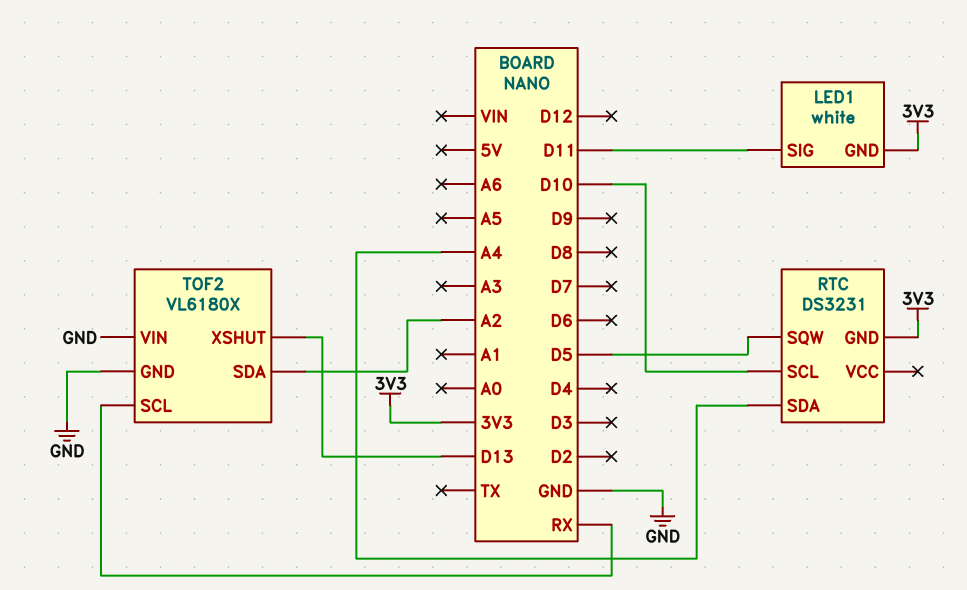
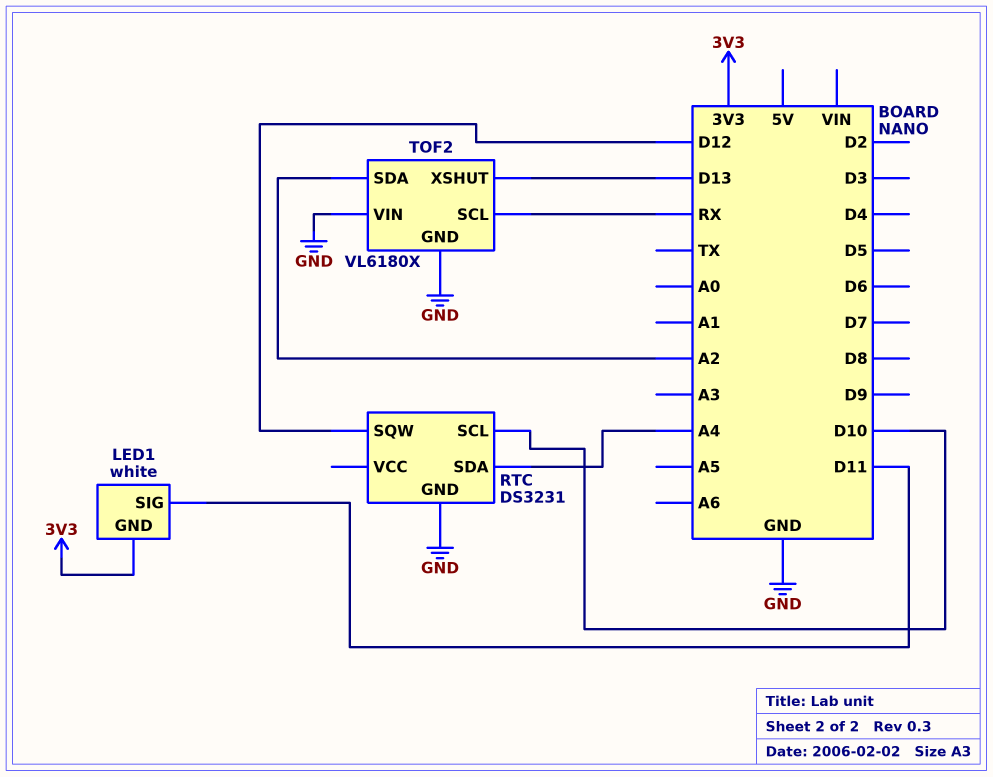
RTC pin GND: 3V3 -> GND
RTC pin SQW: D5 -> D12

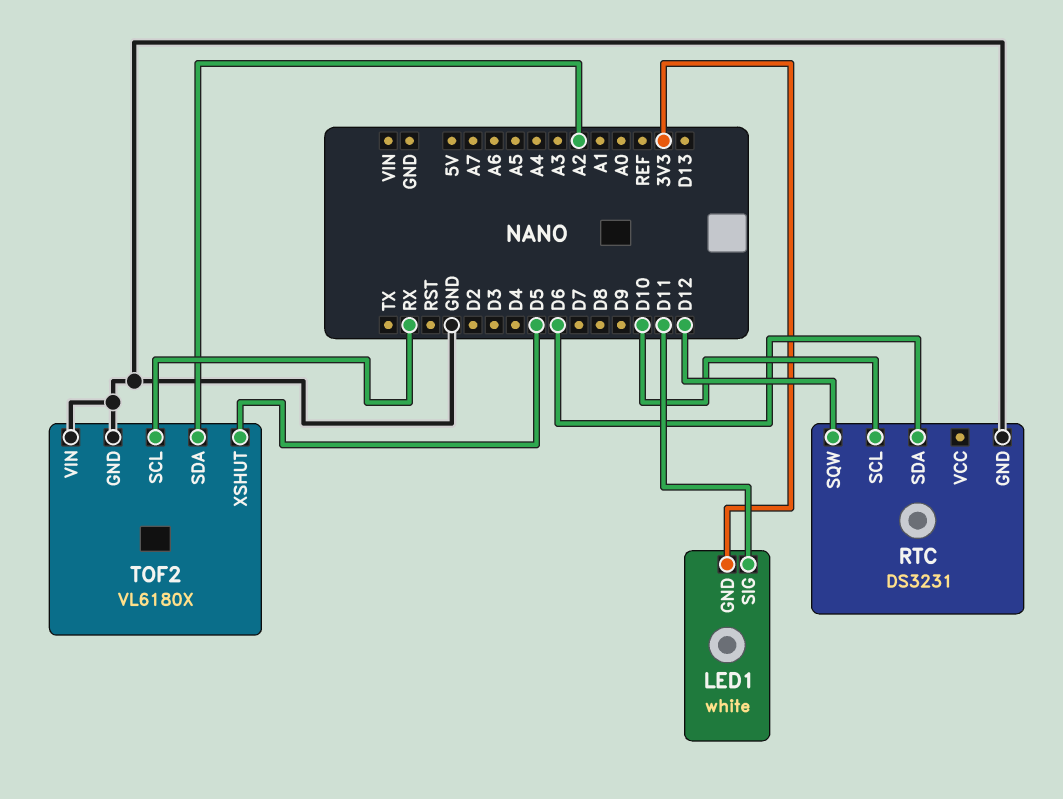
RTC pin SDA: A4 -> D6
TOF2 pin XSHUT: D13 -> D5

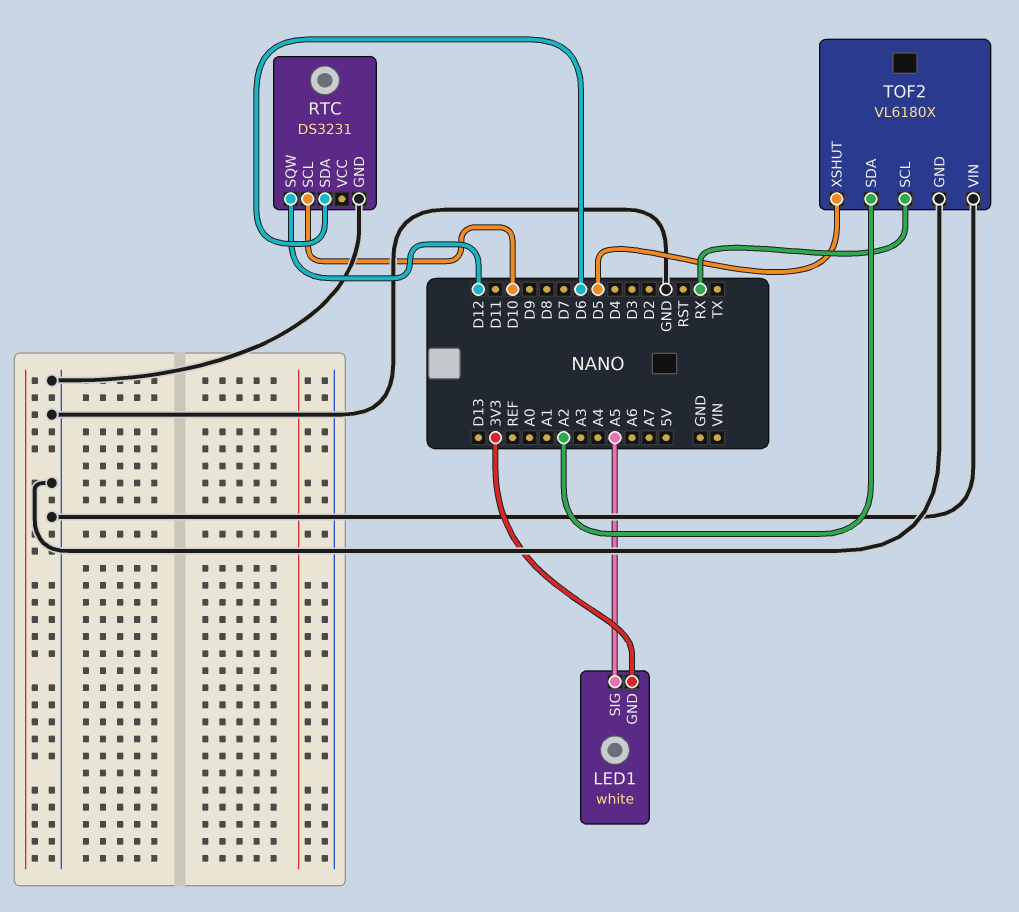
LED1 pin SIG: D11 -> A5

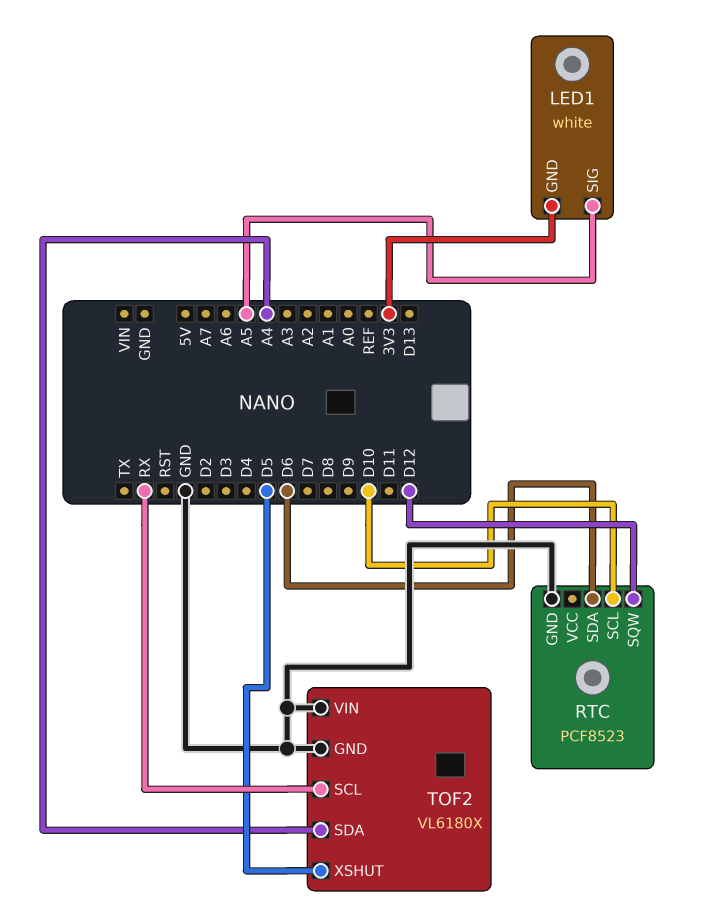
RTC: DS3231 -> PCF8523
TOF2 pin SDA: A2 -> A4

